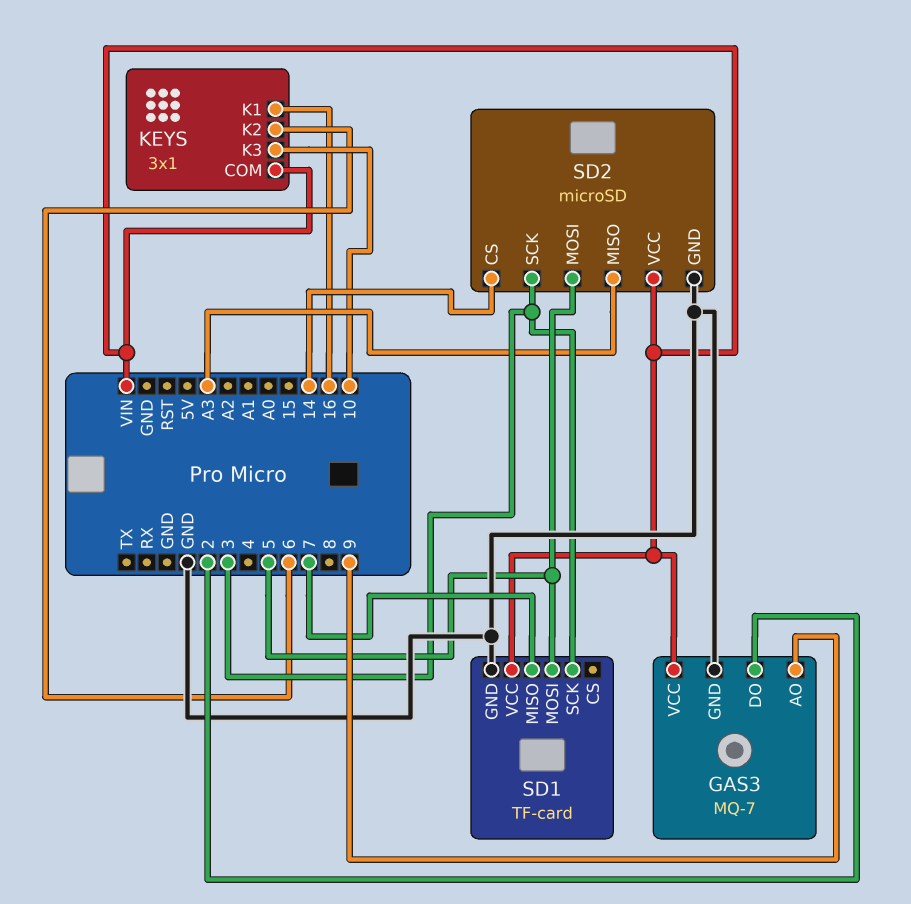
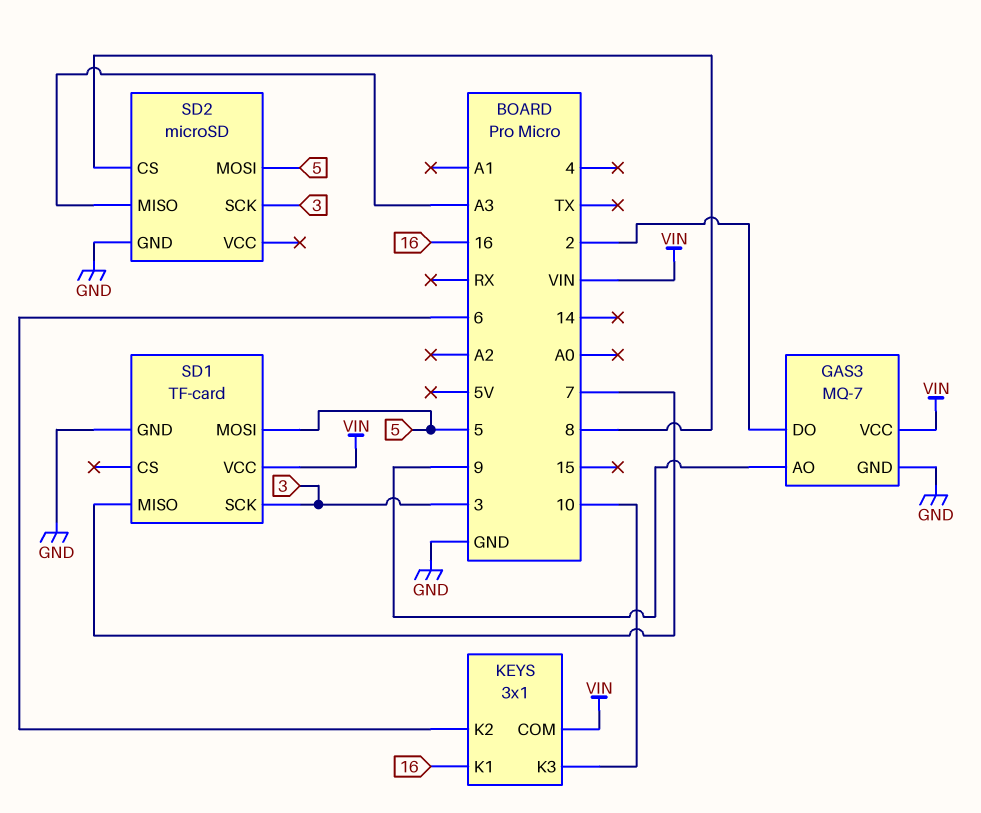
SD2 pin CS: 14 -> 8
SD2 pin VCC: VIN -> none

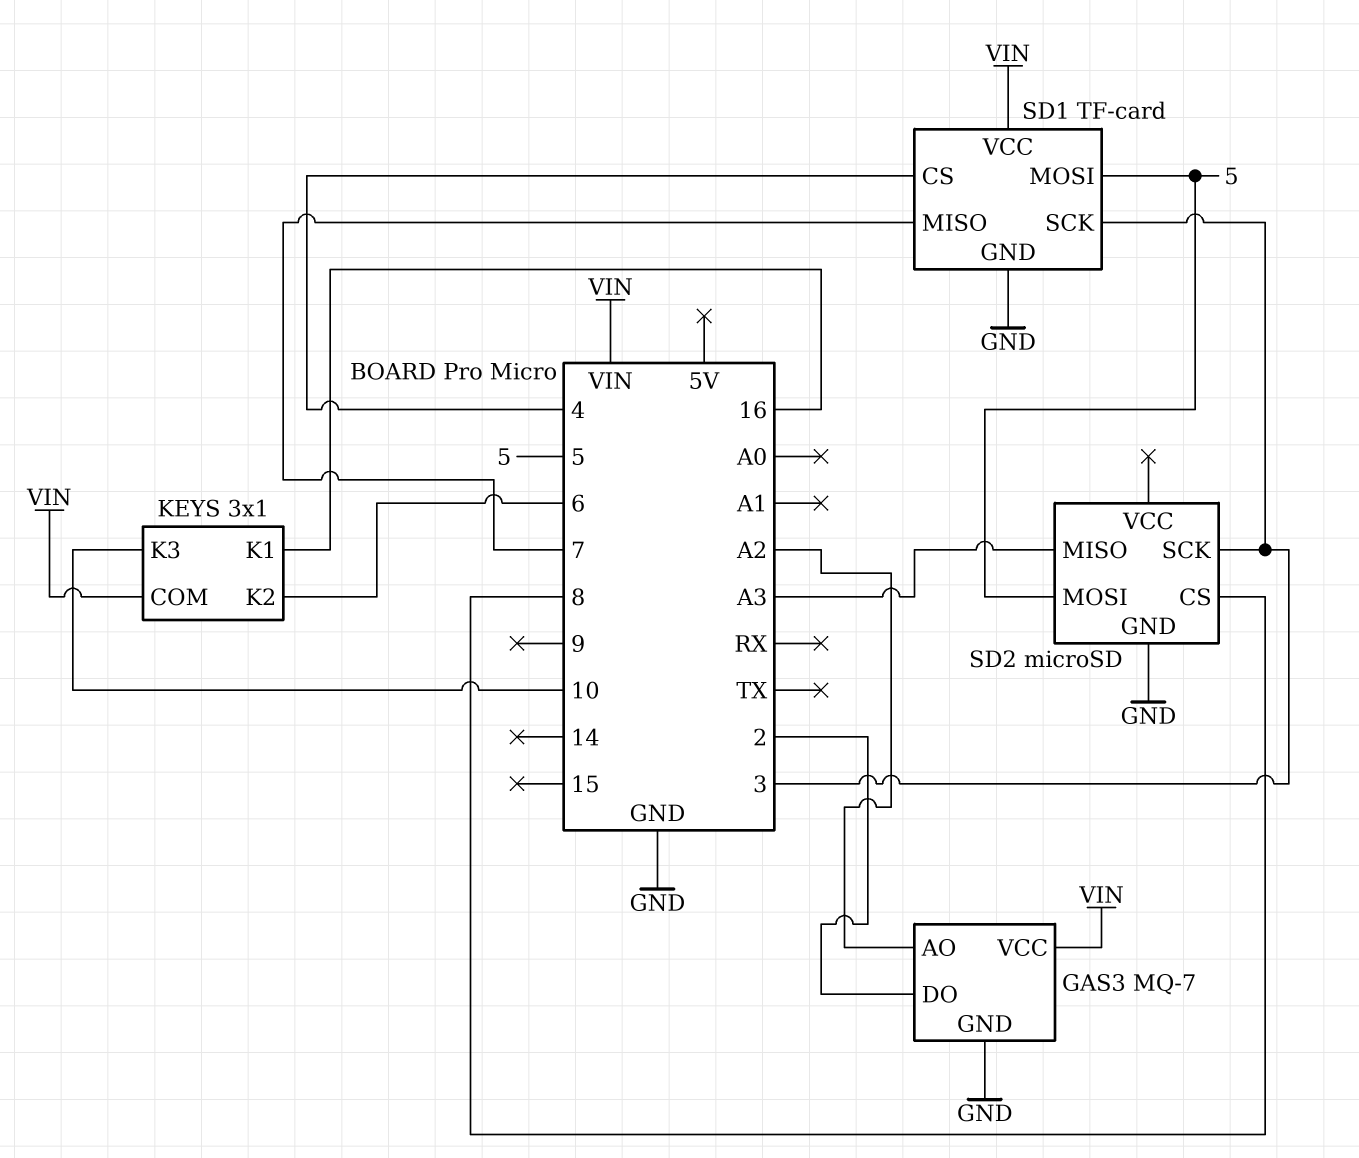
GAS3 pin AO: 9 -> A2
SD1 pin CS: none -> 4

